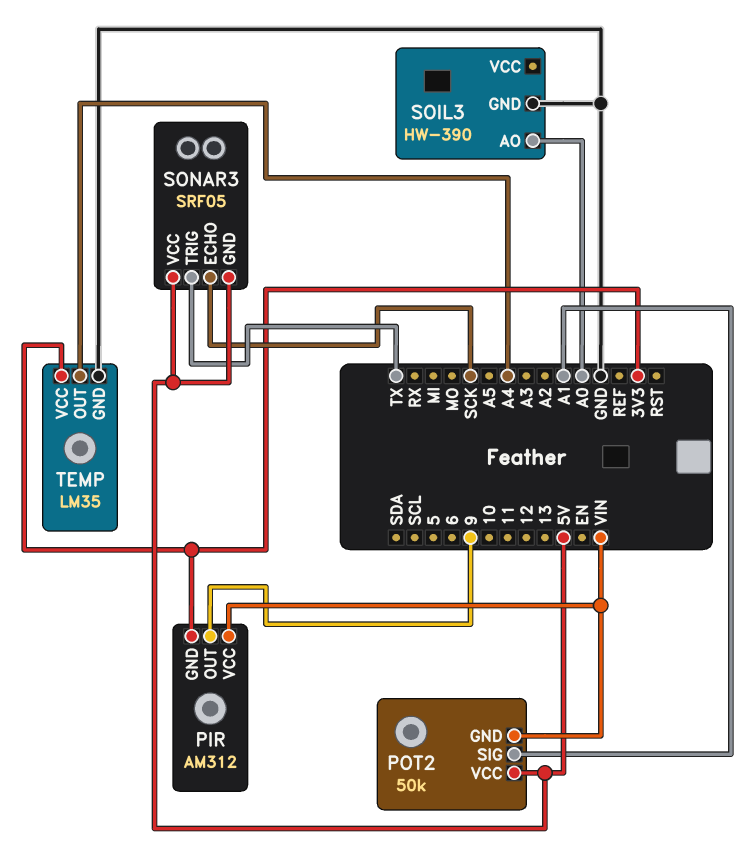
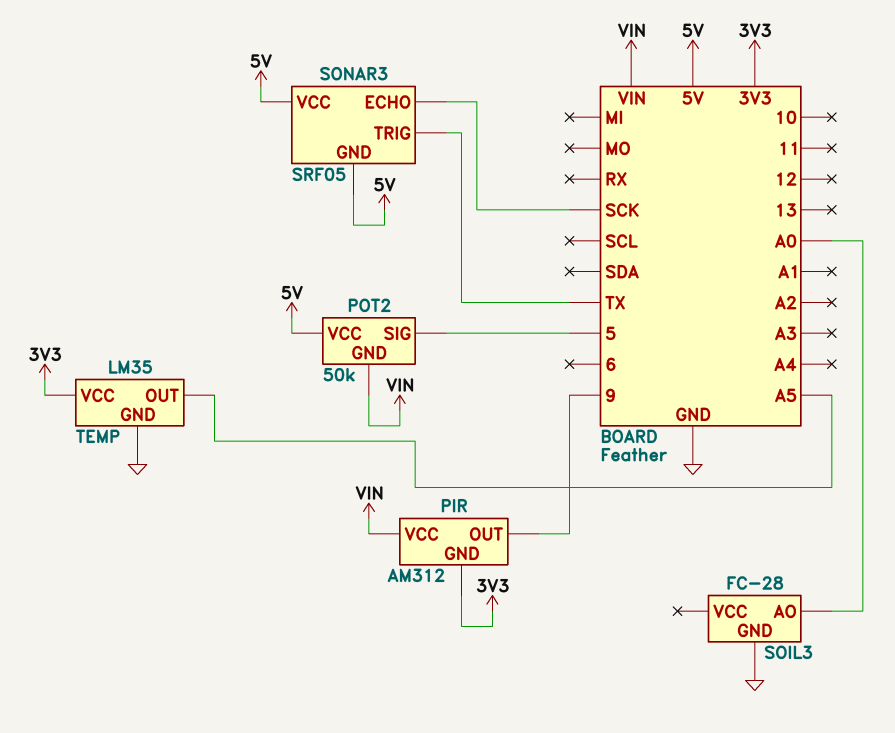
POT2 pin SIG: A1 -> 5
SOIL3: HW-390 -> FC-28
TEMP pin OUT: A4 -> A5

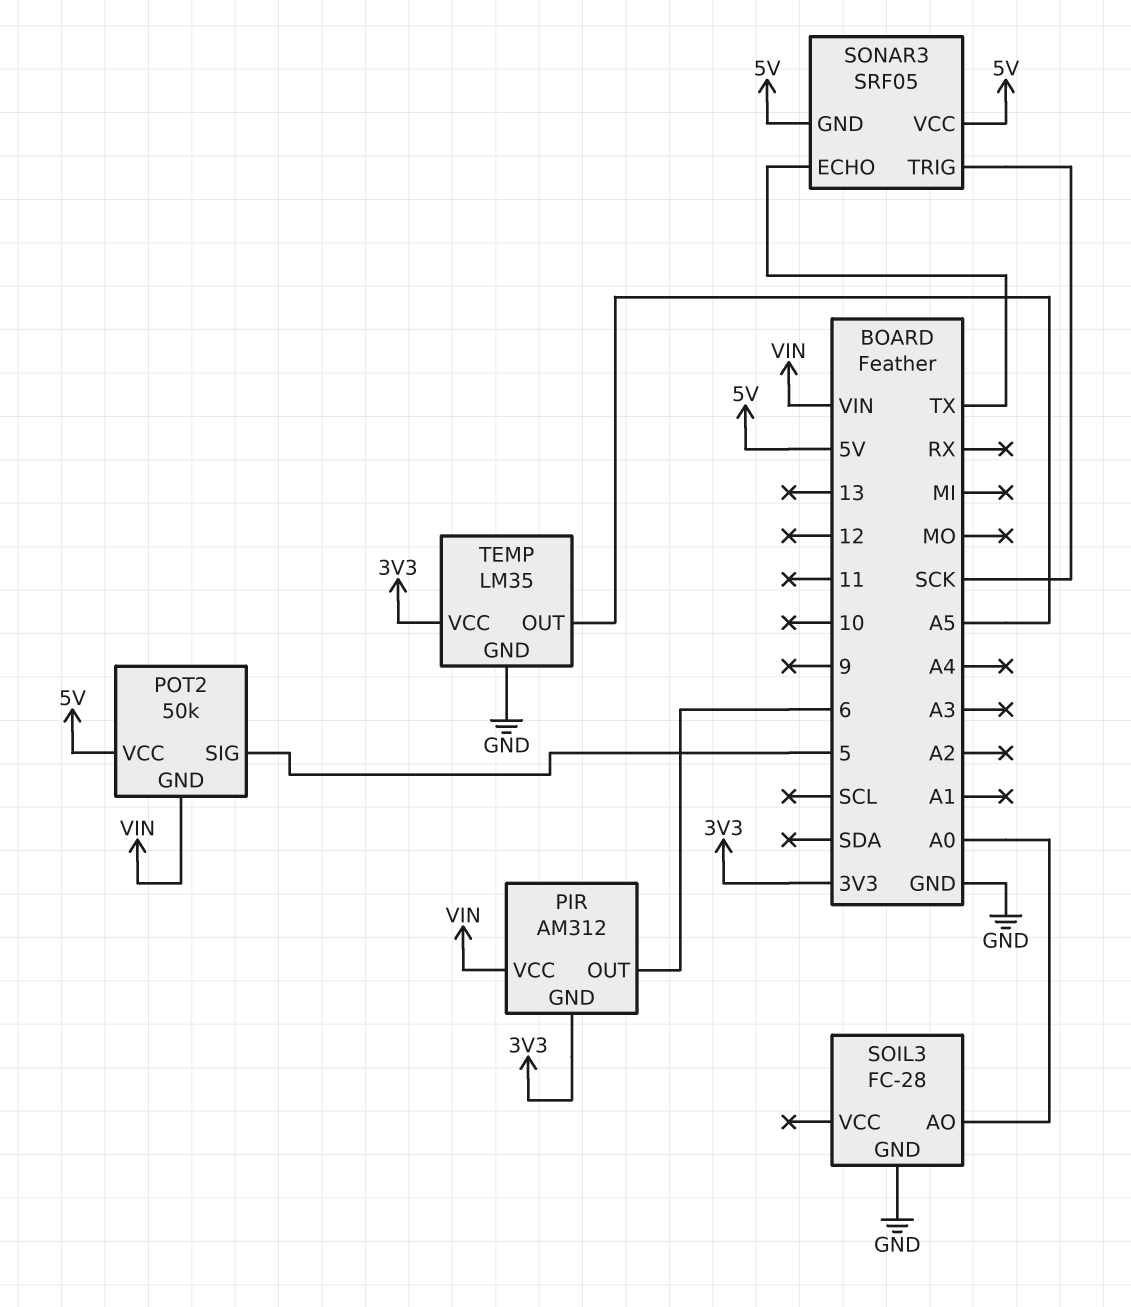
PIR pin OUT: 9 -> 6
SONAR3 pin ECHO: SCK -> TX
SONAR3 pin TRIG: TX -> SCK

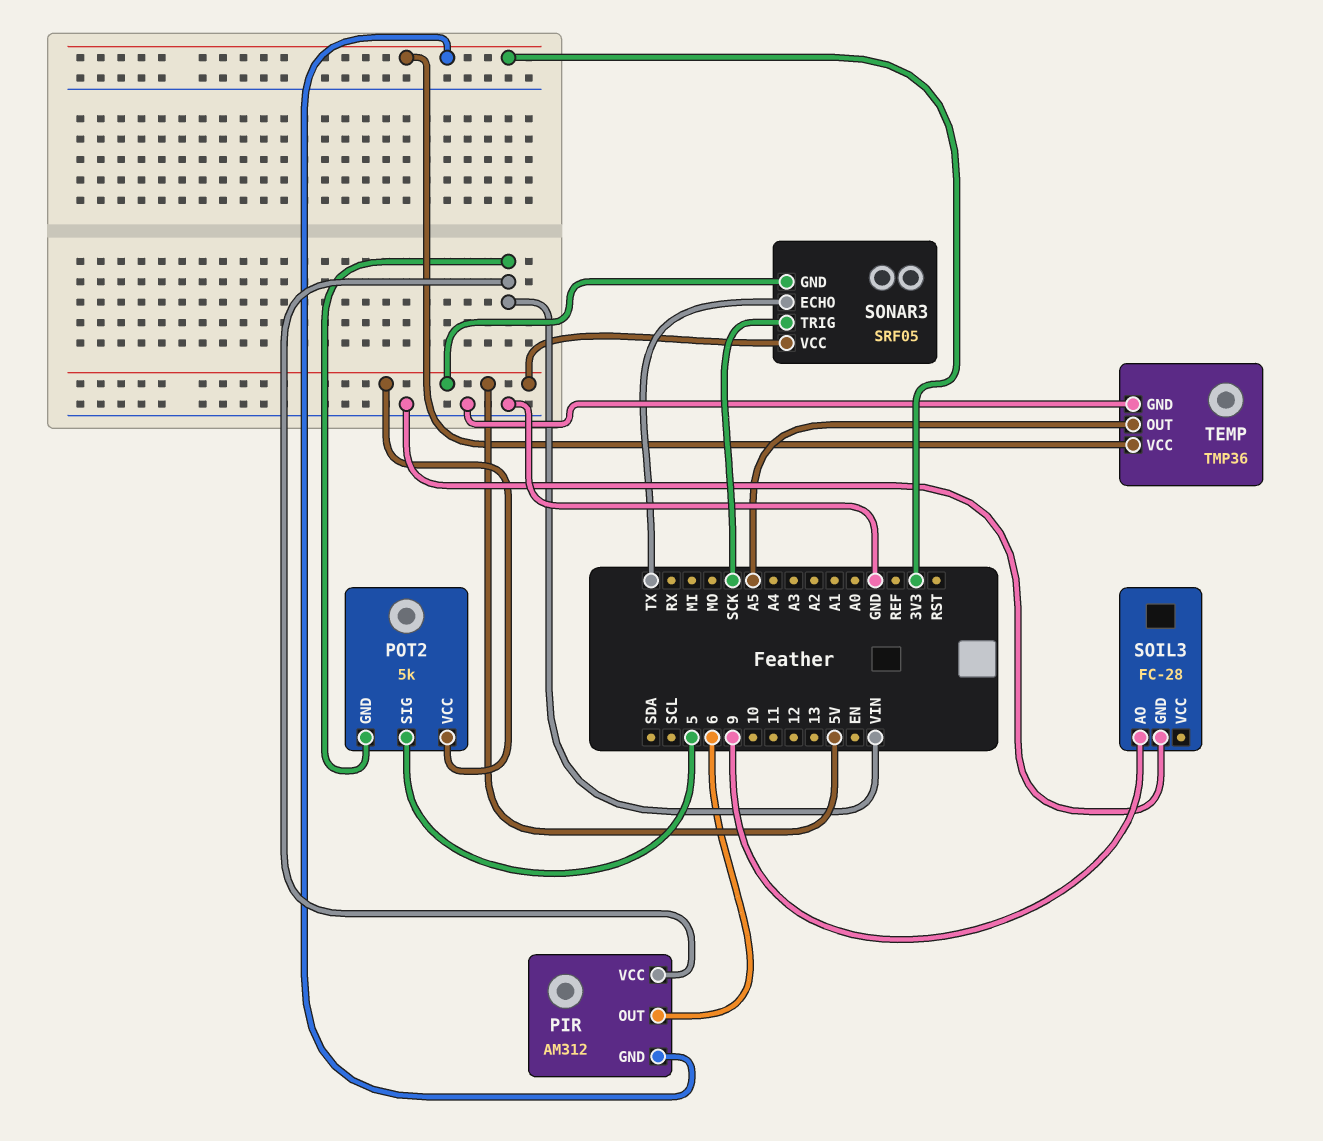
POT2: 50k -> 5k
SOIL3 pin AO: A0 -> 9
TEMP: LM35 -> TMP36

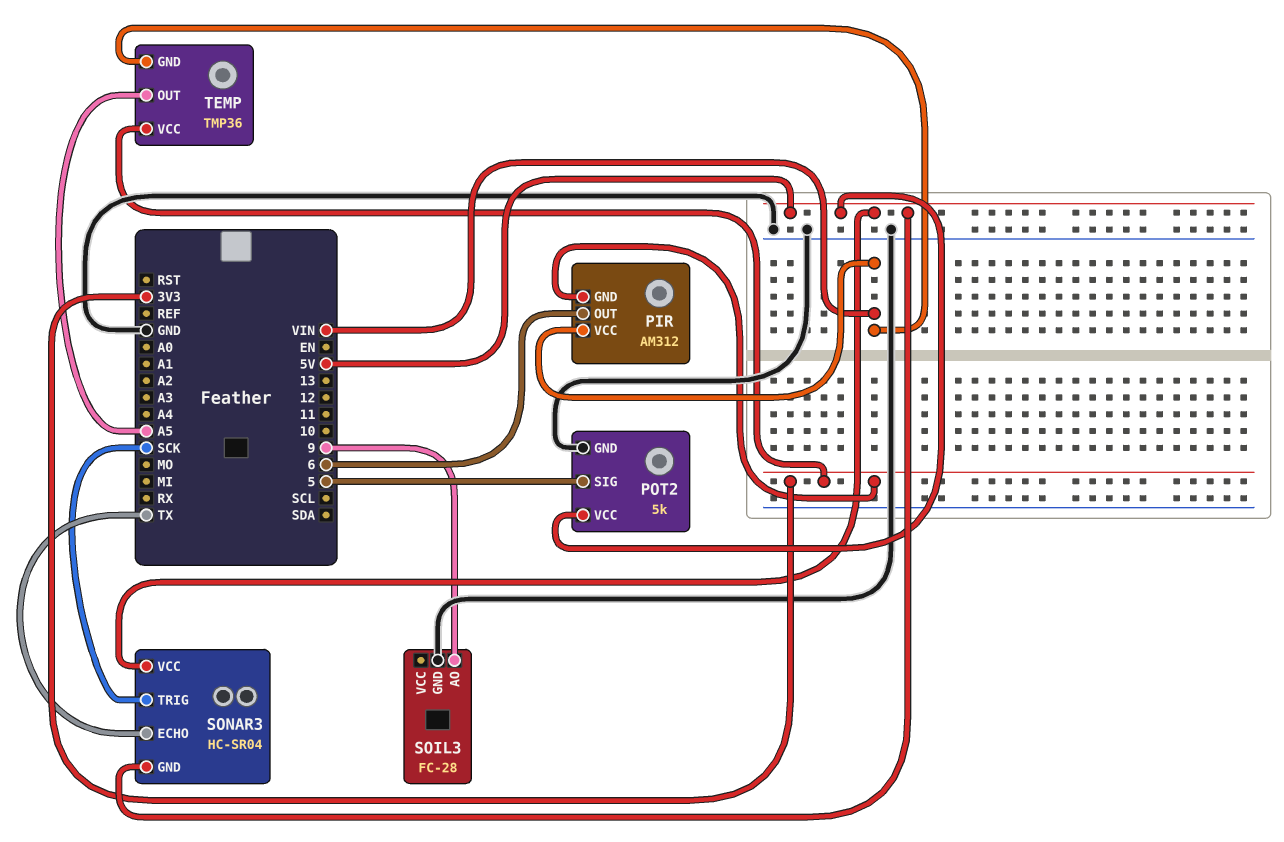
POT2 pin GND: VIN -> GND
SONAR3: SRF05 -> HC-SR04
TEMP pin GND: GND -> VIN

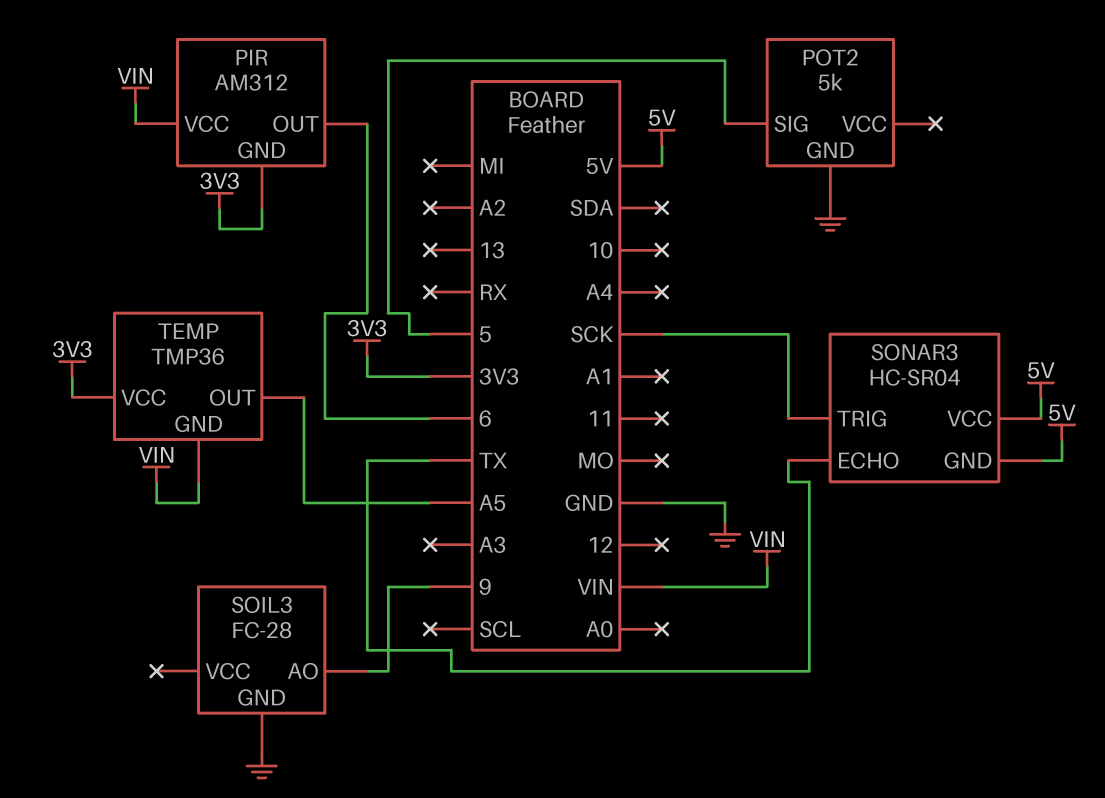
POT2 pin VCC: 5V -> none

